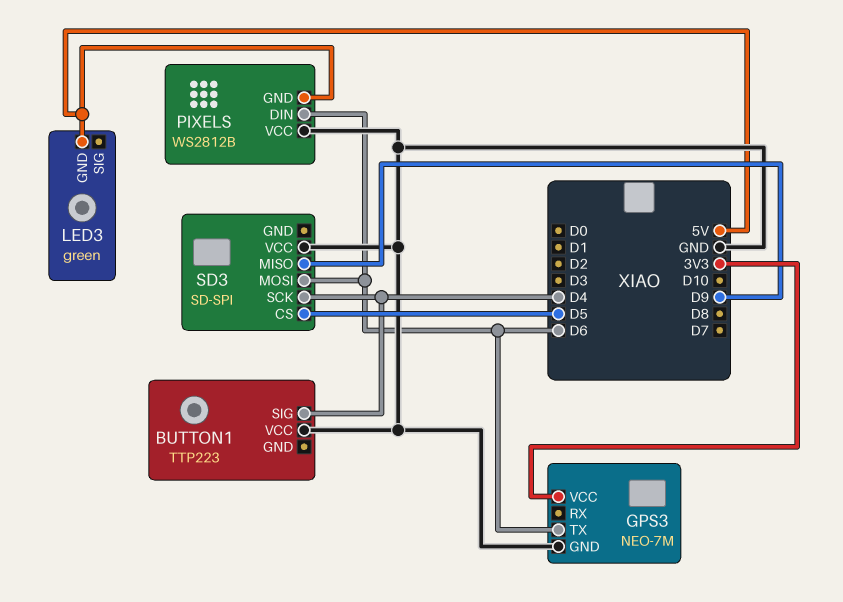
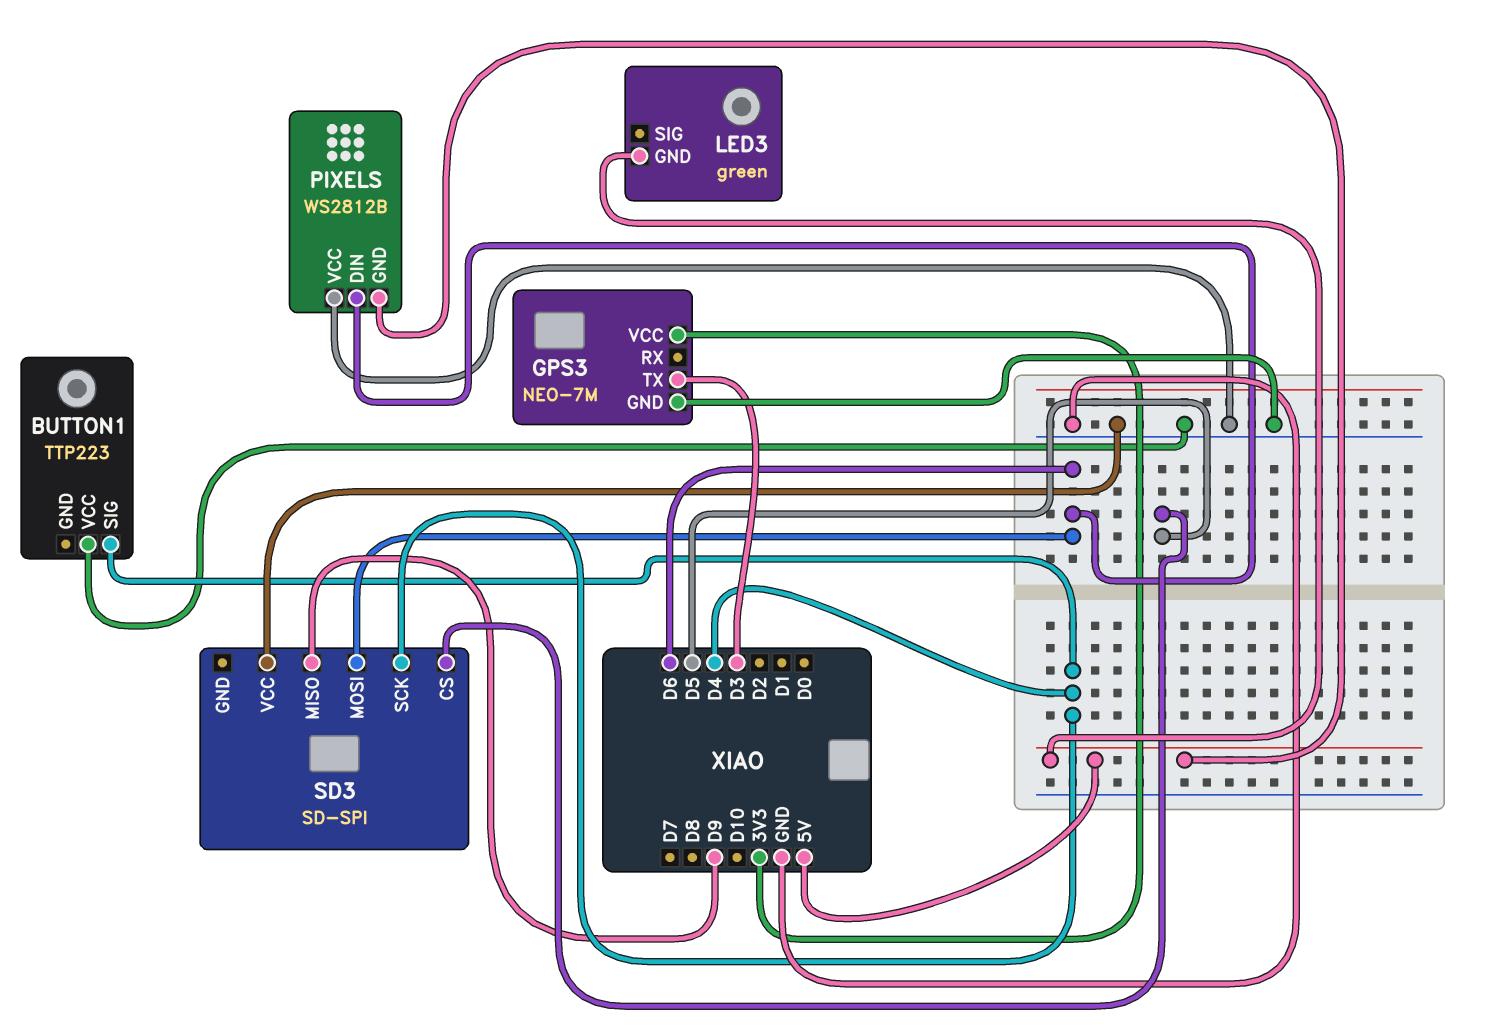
GPS3 pin TX: D6 -> D3

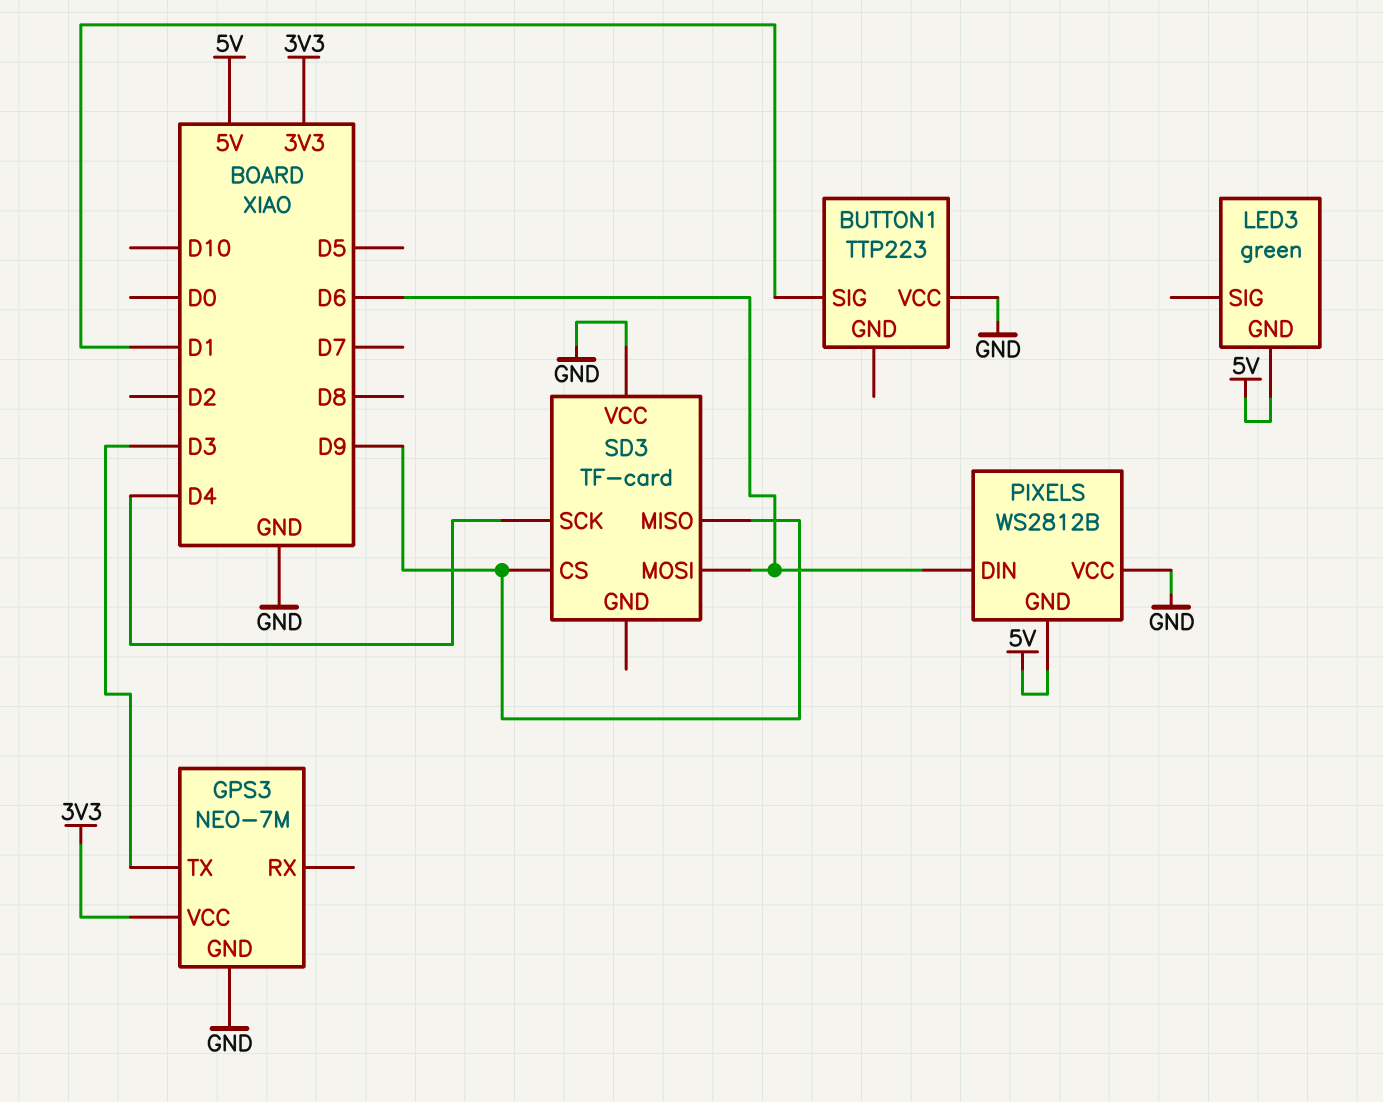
BUTTON1 pin SIG: D4 -> D1
SD3: SD-SPI -> TF-card
SD3 pin CS: D5 -> D9

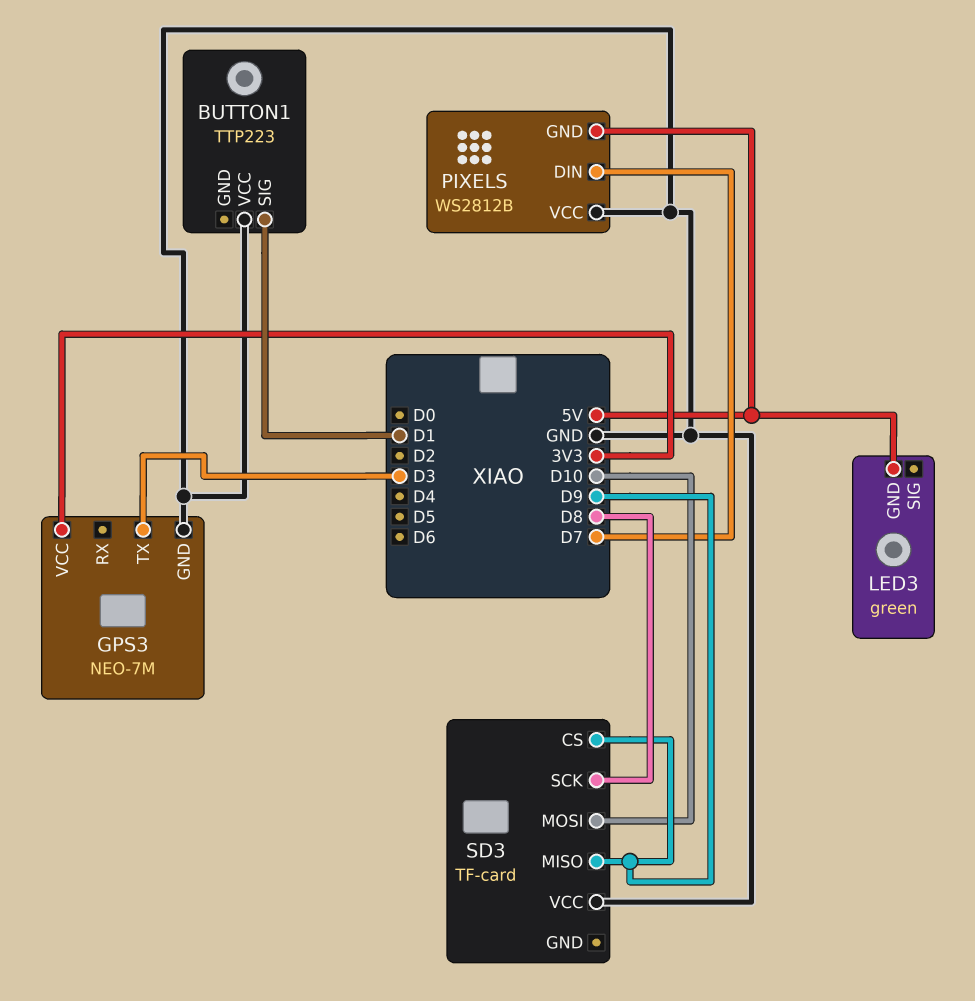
PIXELS pin DIN: D6 -> D7
SD3 pin MOSI: D6 -> D10
SD3 pin SCK: D4 -> D8

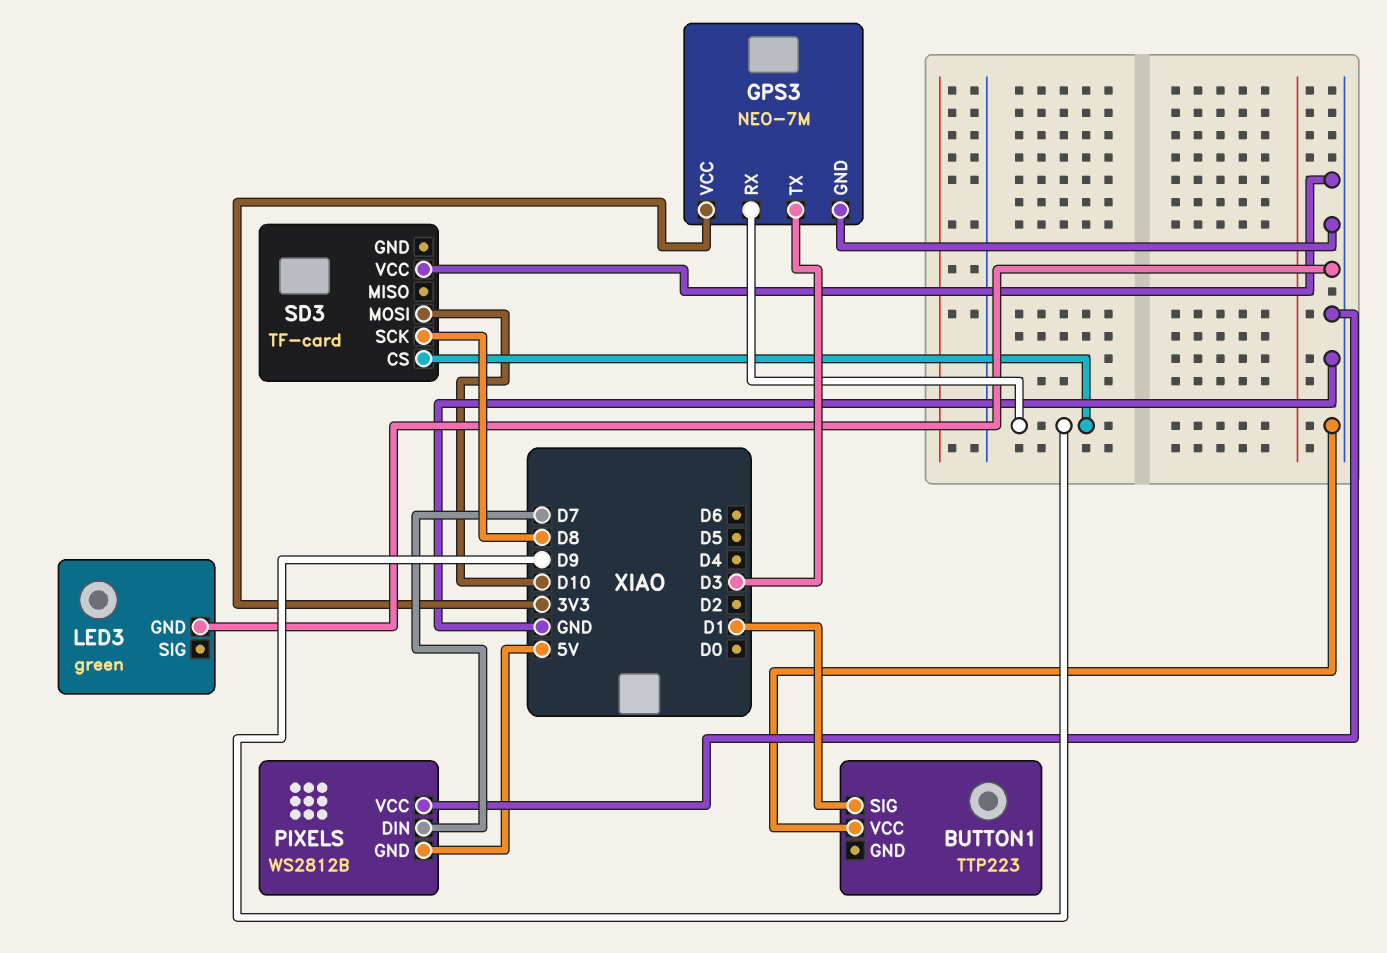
GPS3 pin RX: none -> D9
LED3 pin GND: 5V -> GND
SD3 pin MISO: D9 -> none

